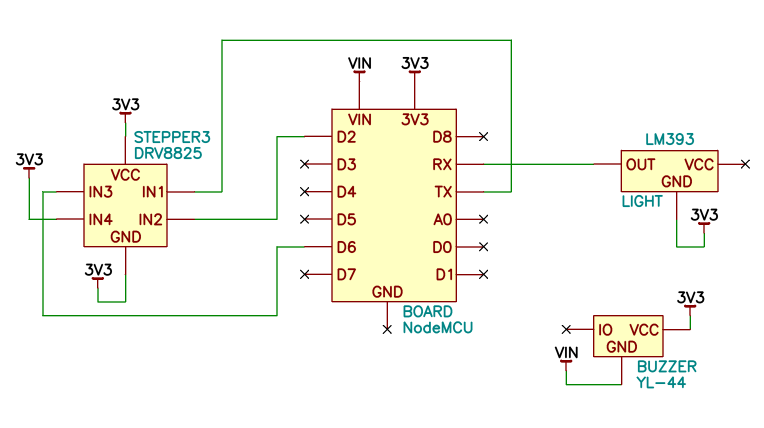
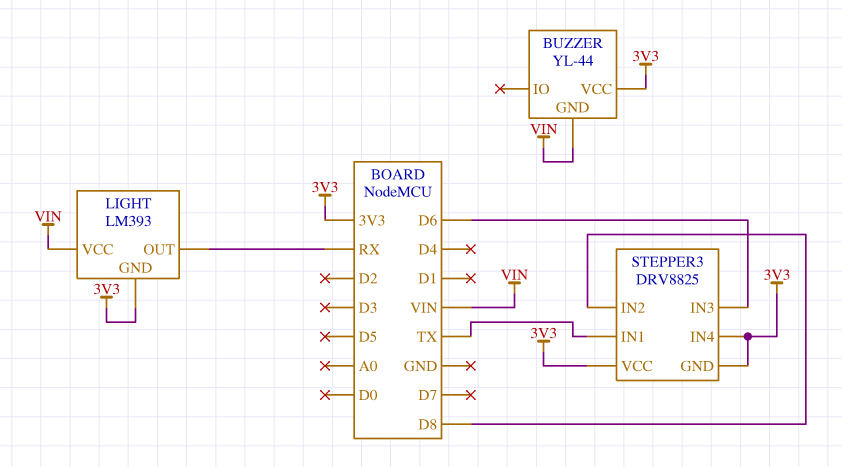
LIGHT pin VCC: none -> VIN
STEPPER3 pin IN2: D2 -> D8

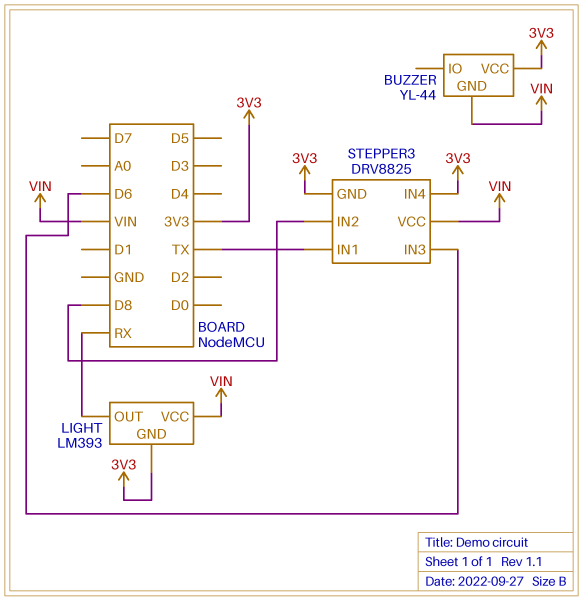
STEPPER3 pin VCC: 3V3 -> VIN

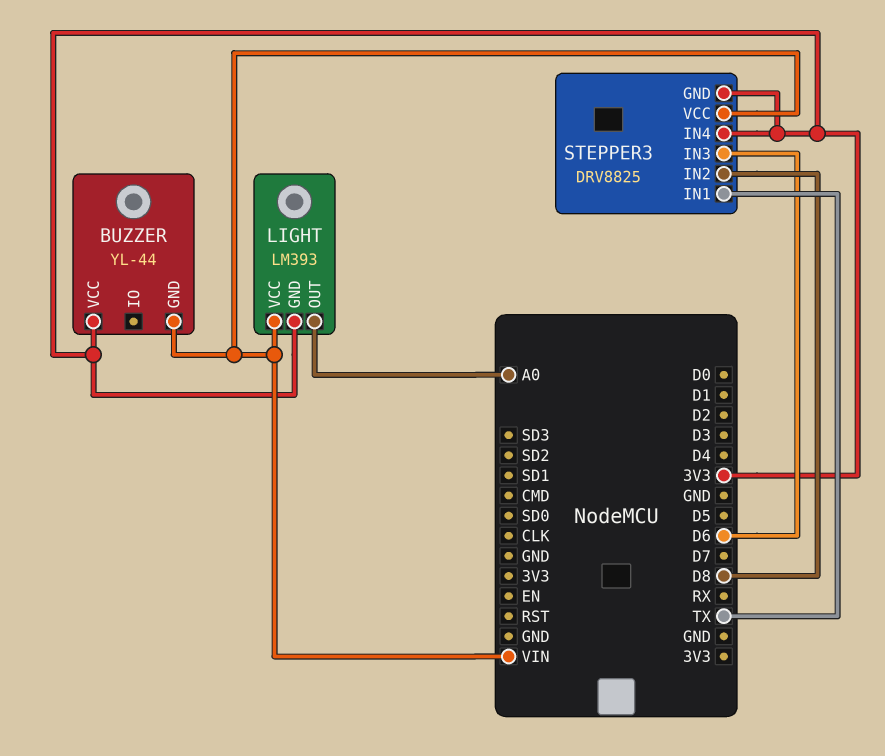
LIGHT pin OUT: RX -> A0

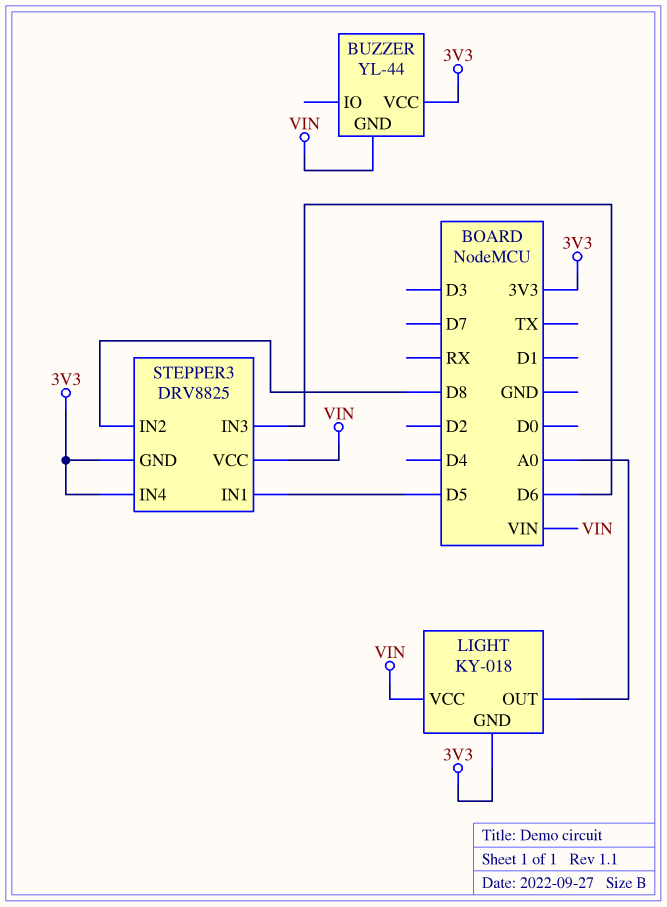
LIGHT: LM393 -> KY-018
STEPPER3 pin IN1: TX -> D5

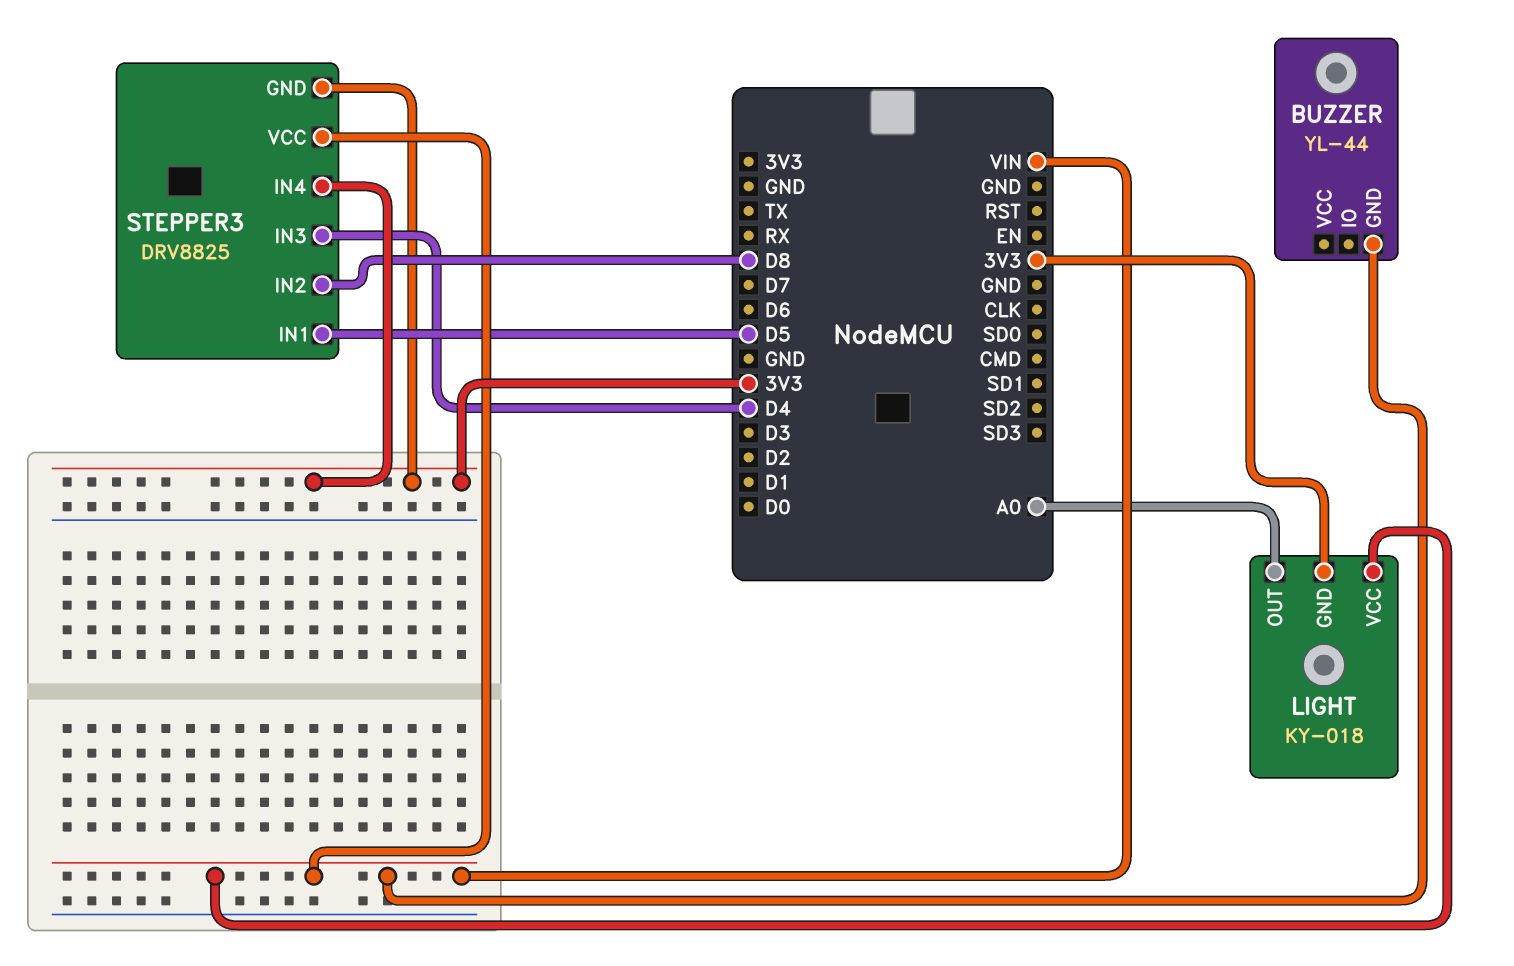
BUZZER pin VCC: 3V3 -> none
STEPPER3 pin IN3: D6 -> D4

